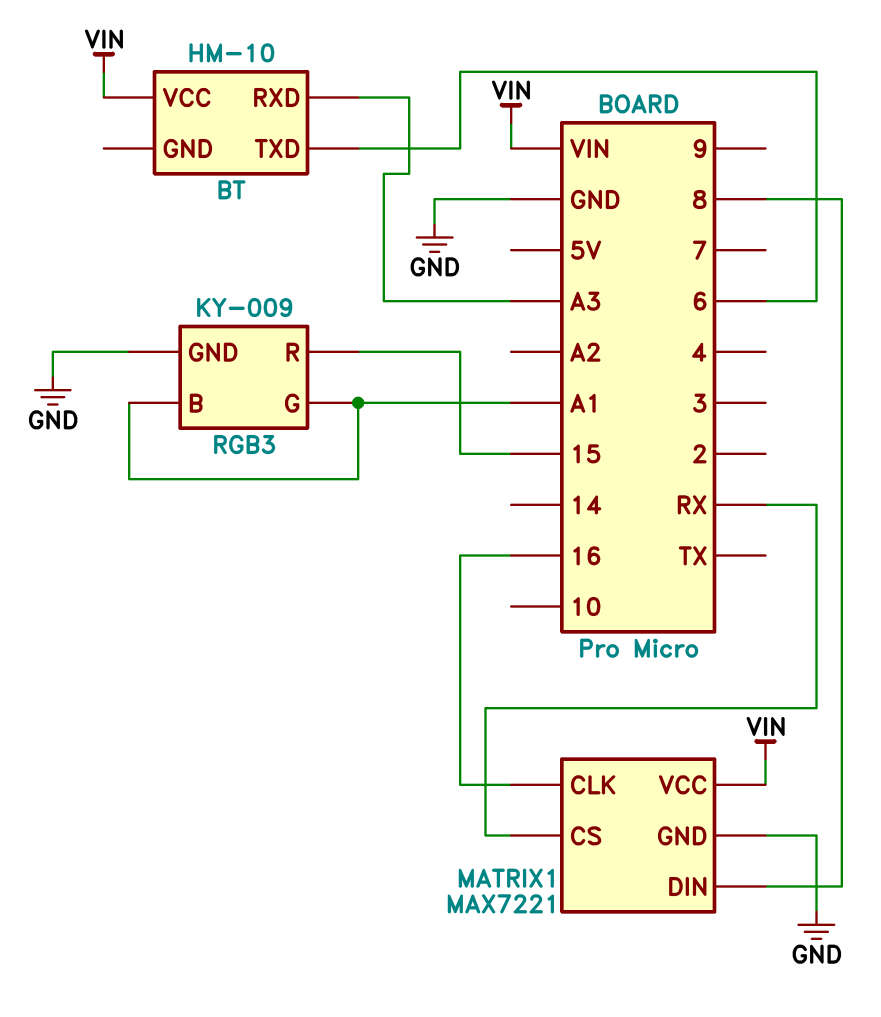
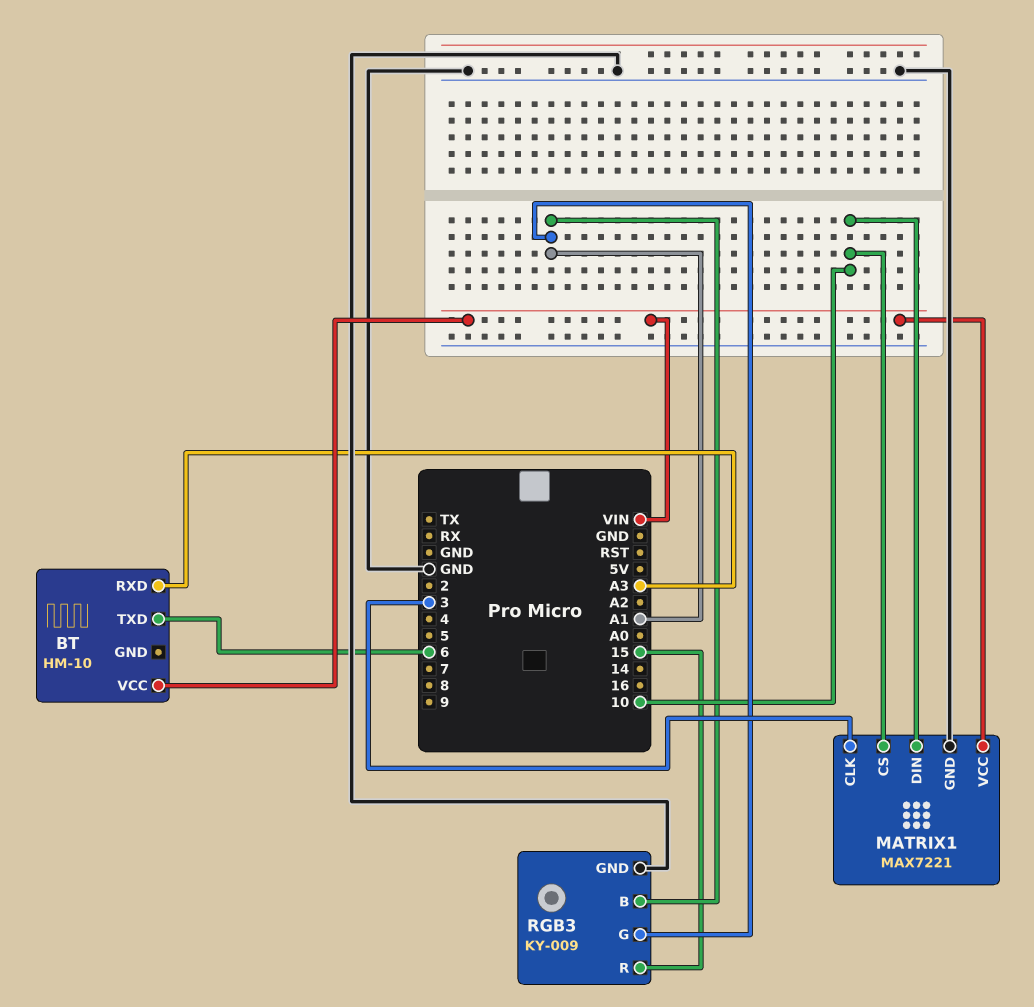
MATRIX1 pin CLK: 16 -> 3
MATRIX1 pin CS: RX -> 10
MATRIX1 pin DIN: 8 -> 10

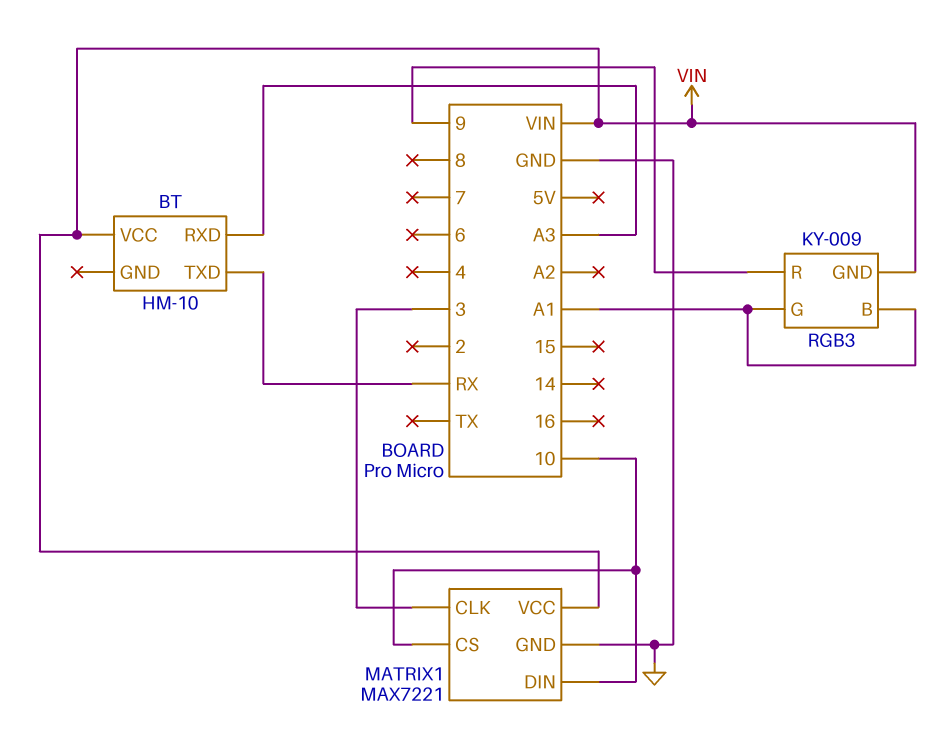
BT pin TXD: 6 -> RX
RGB3 pin GND: GND -> VIN
RGB3 pin R: 15 -> 9

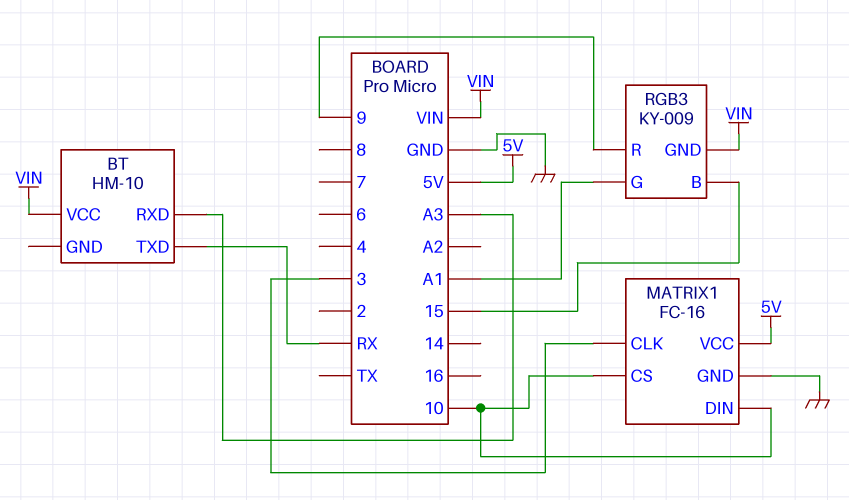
MATRIX1: MAX7221 -> FC-16
MATRIX1 pin VCC: VIN -> 5V
RGB3 pin B: A1 -> 15

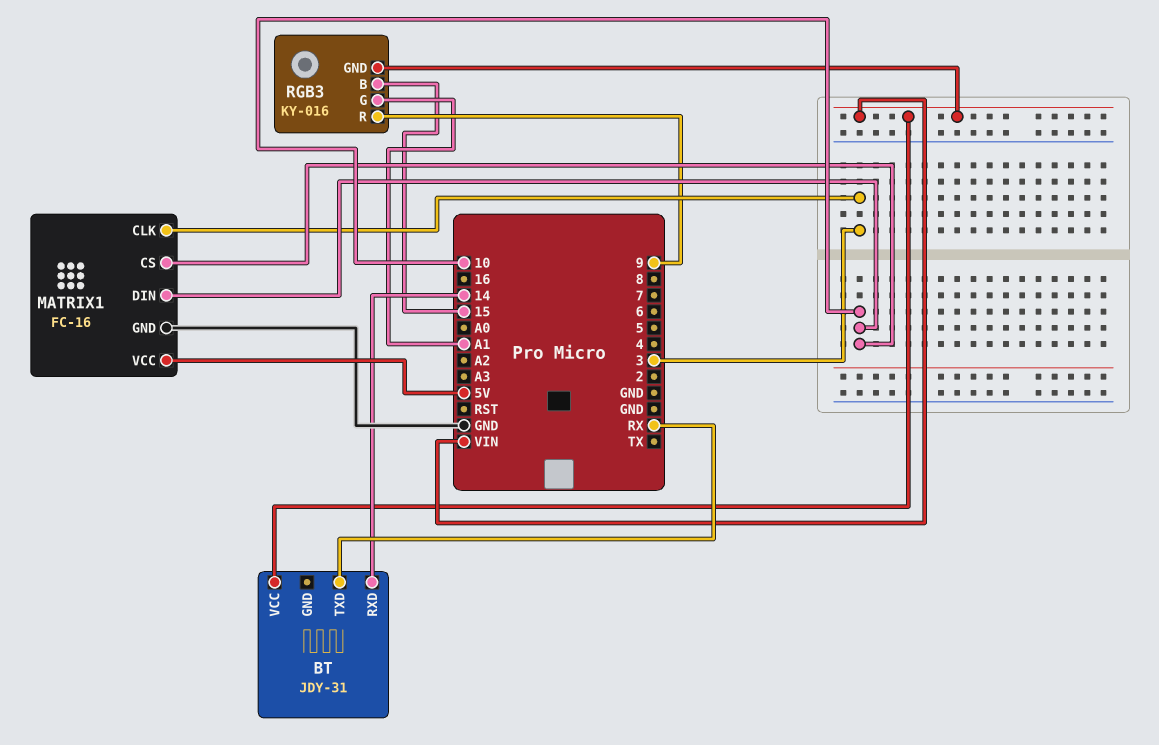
BT: HM-10 -> JDY-31
BT pin RXD: A3 -> 14
RGB3: KY-009 -> KY-016

